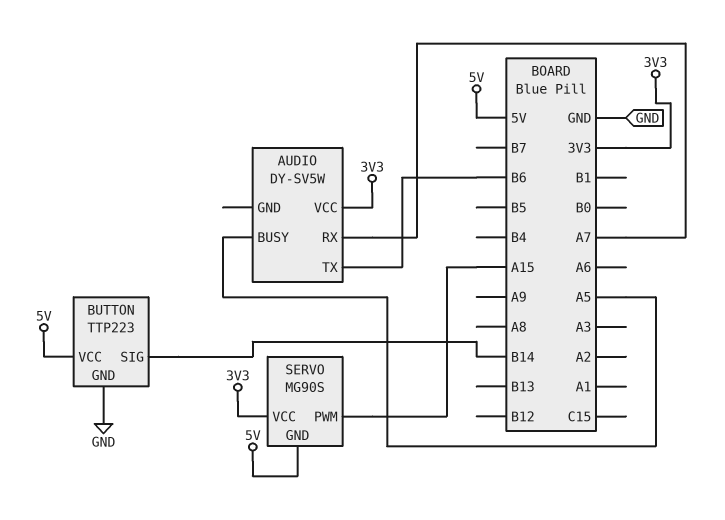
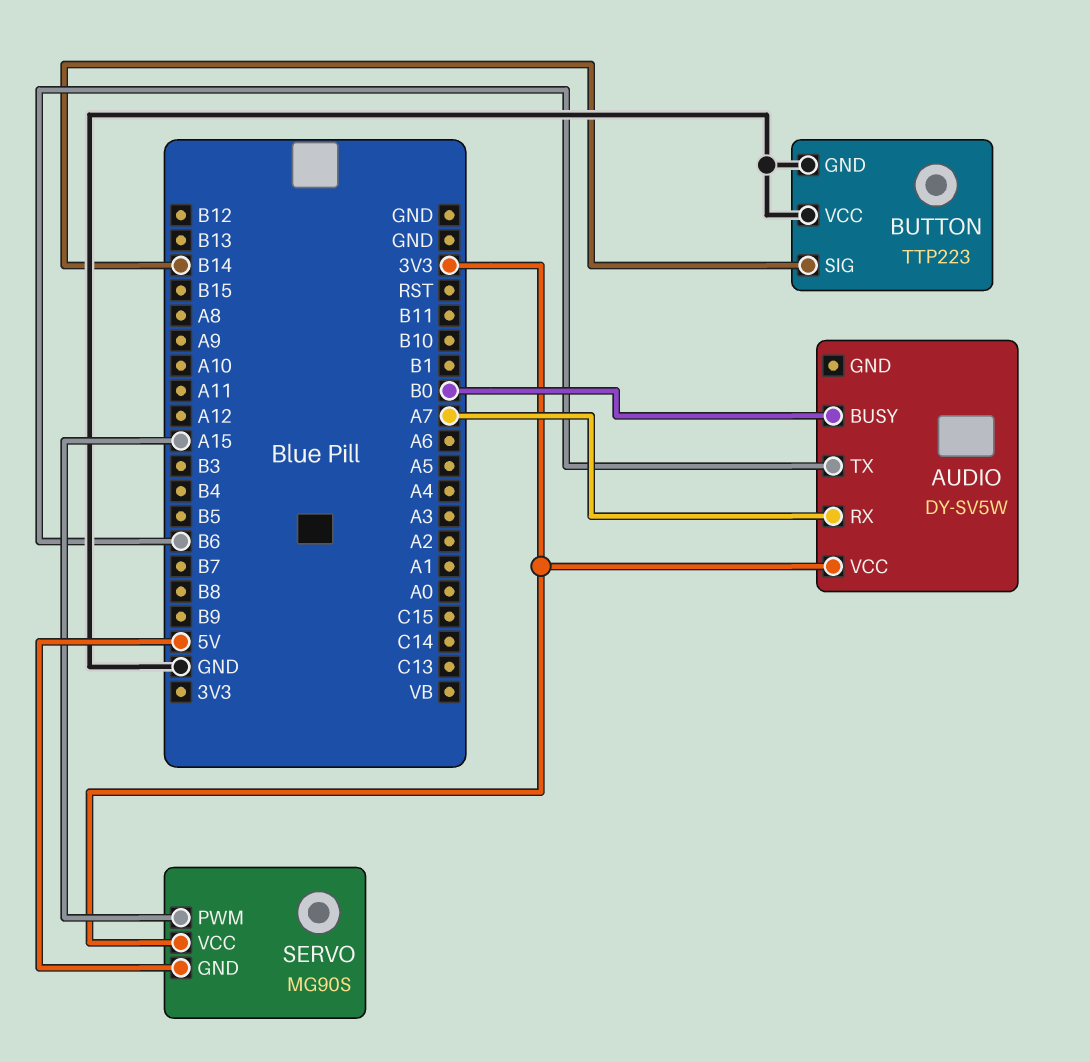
AUDIO pin BUSY: A5 -> B0
BUTTON pin VCC: 5V -> GND

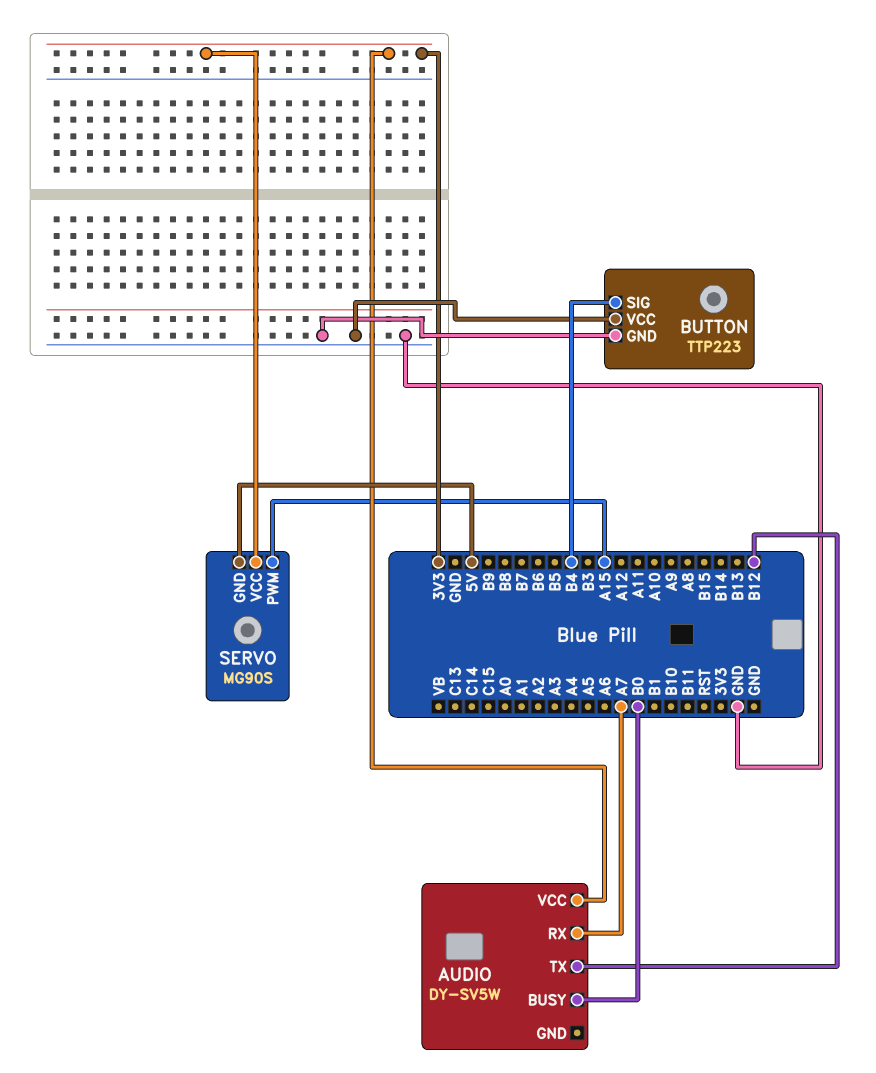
AUDIO pin TX: B6 -> B12
BUTTON pin SIG: B14 -> B4

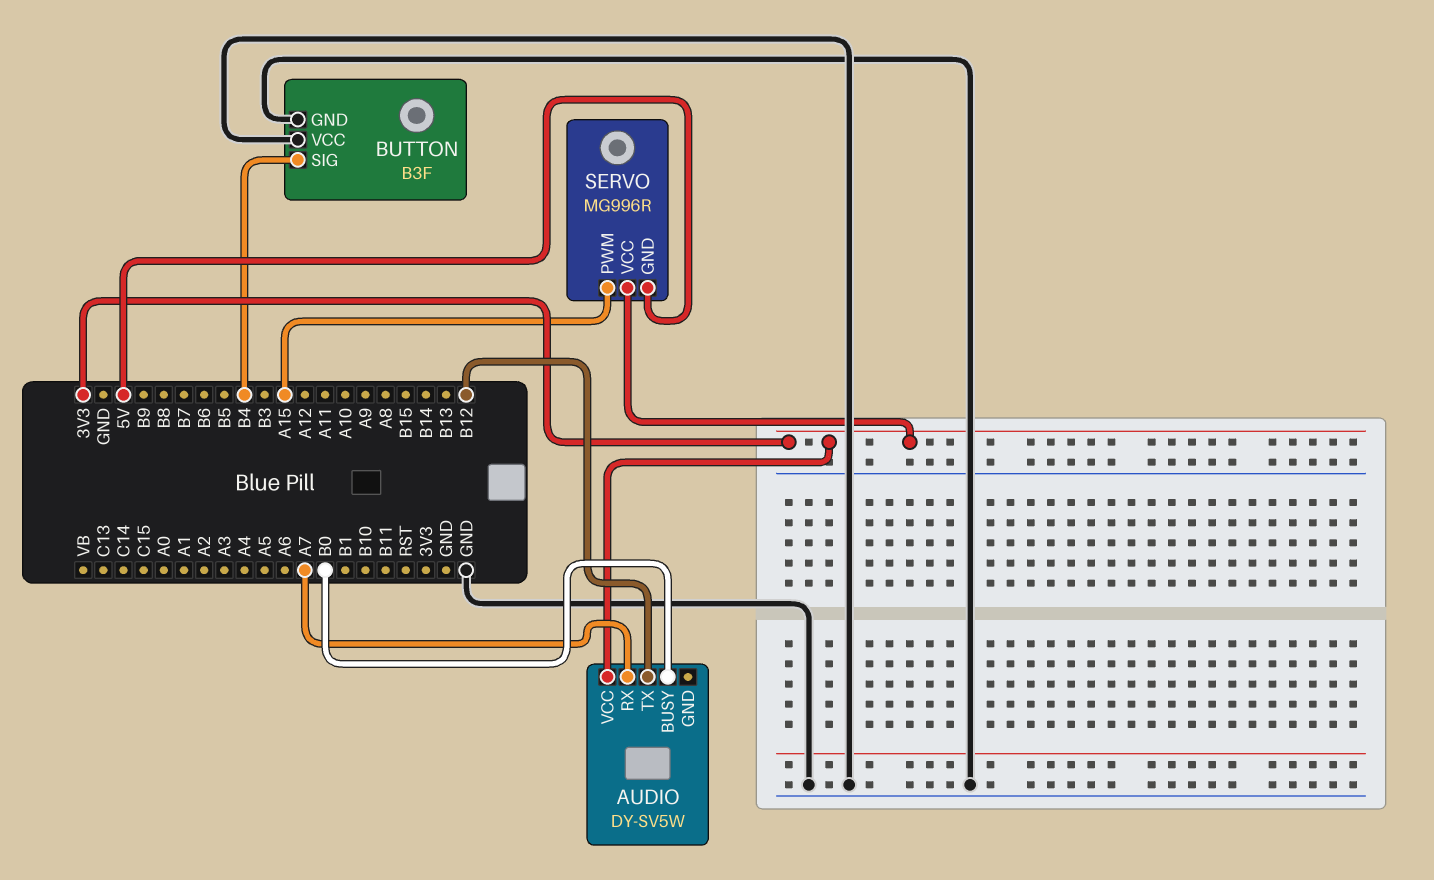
BUTTON: TTP223 -> B3F
SERVO: MG90S -> MG996R

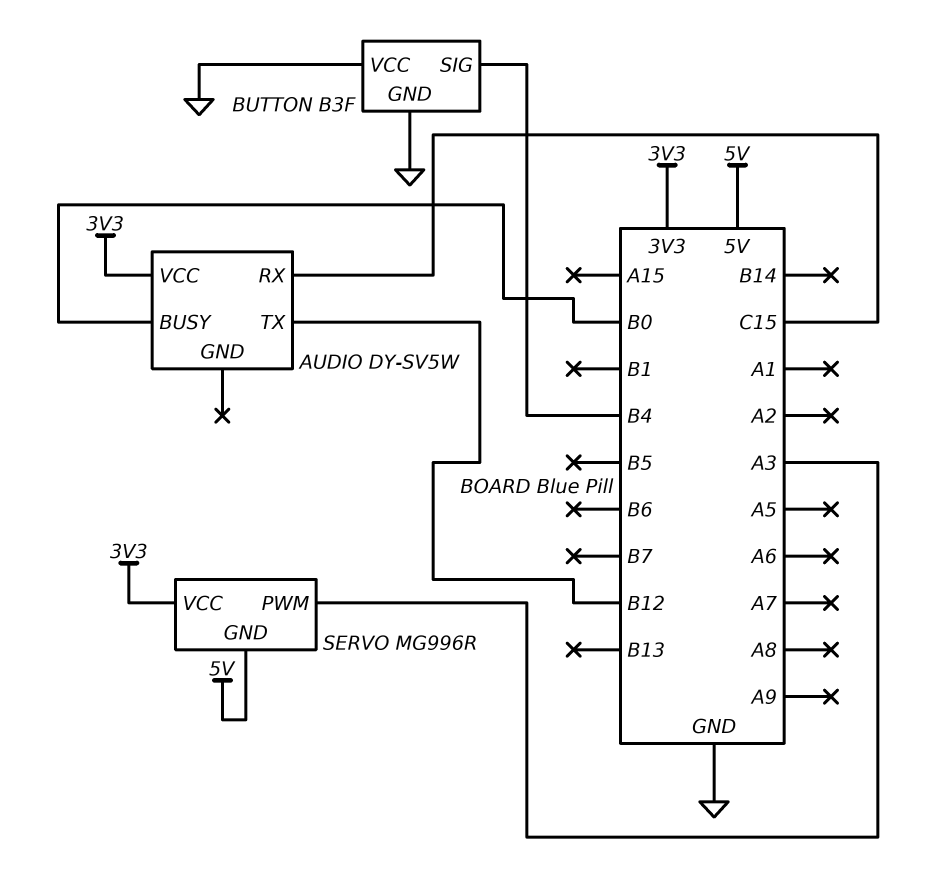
AUDIO pin RX: A7 -> C15
SERVO pin PWM: A15 -> A3

